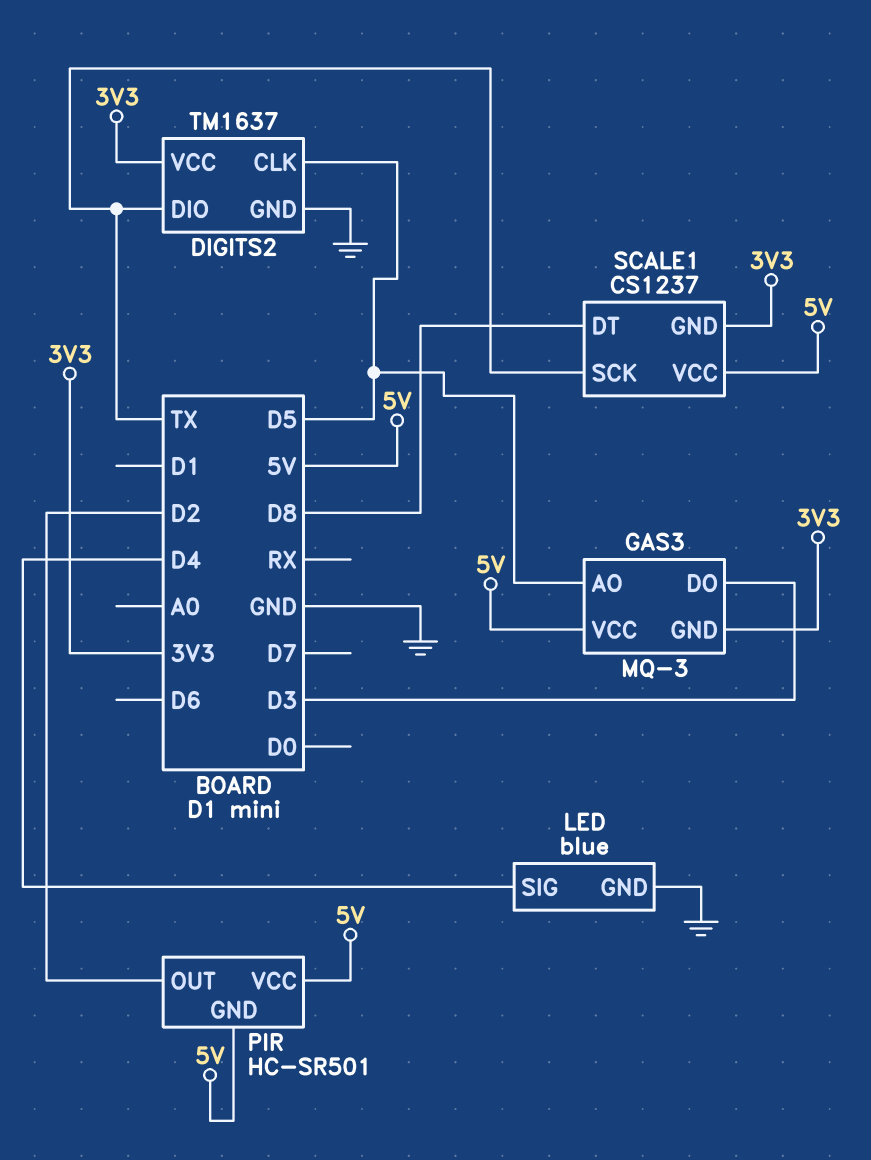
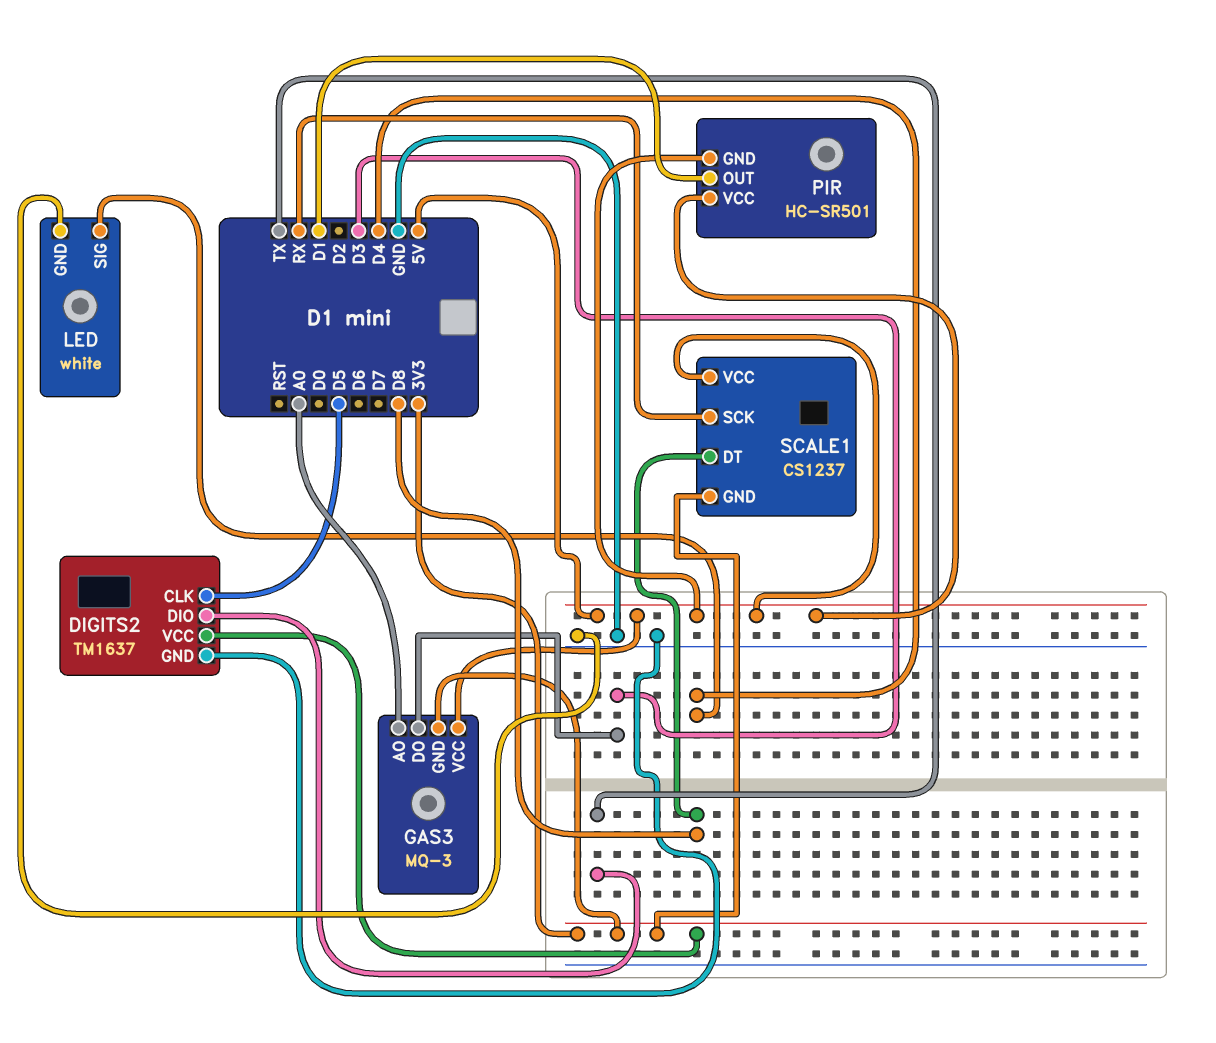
GAS3 pin AO: D5 -> A0
LED: blue -> white
PIR pin OUT: D2 -> D1
SCALE1 pin SCK: TX -> RX

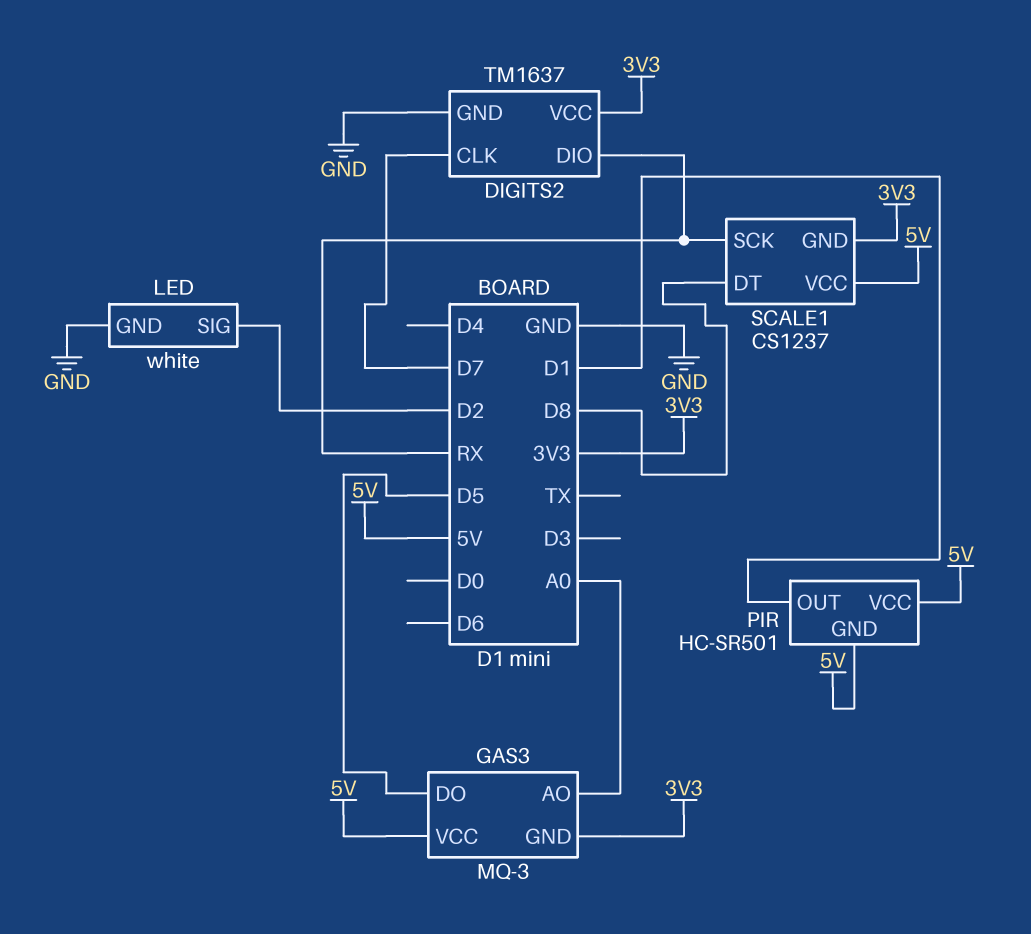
DIGITS2 pin CLK: D5 -> D7
DIGITS2 pin DIO: TX -> RX
GAS3 pin DO: D3 -> D5
LED pin SIG: D4 -> D2

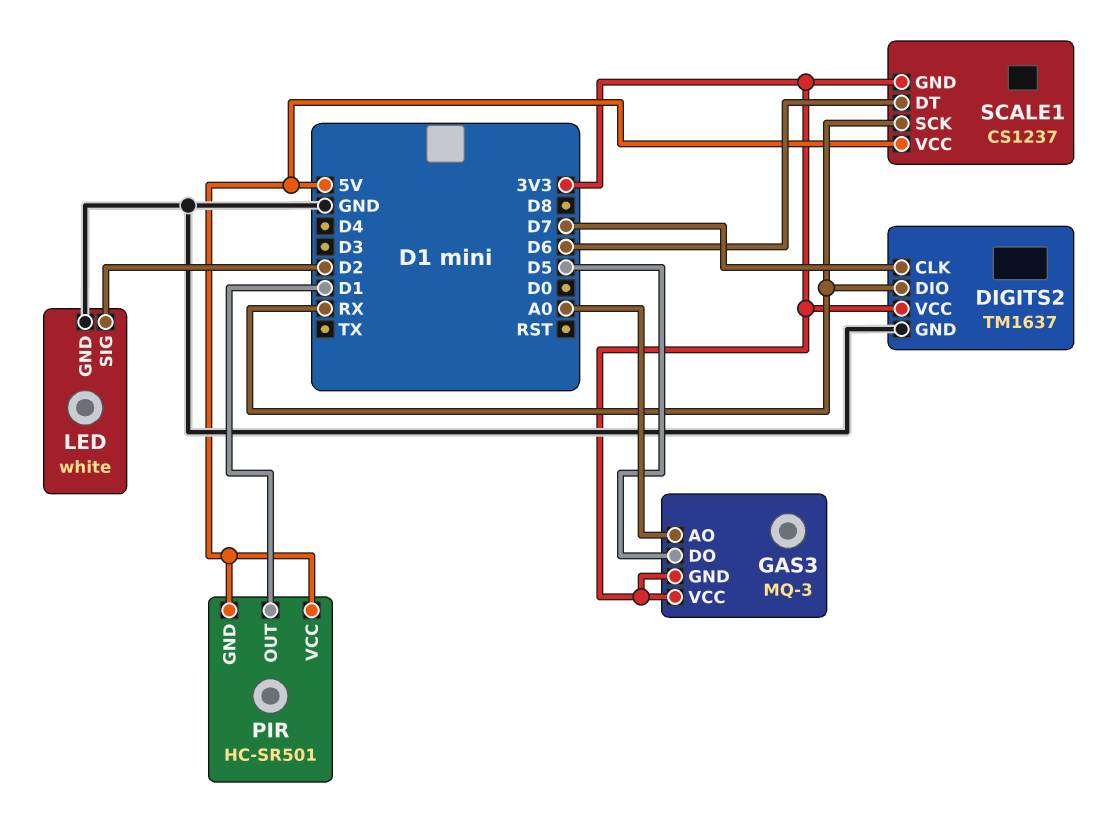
GAS3 pin VCC: 5V -> 3V3
SCALE1 pin DT: D8 -> D6

